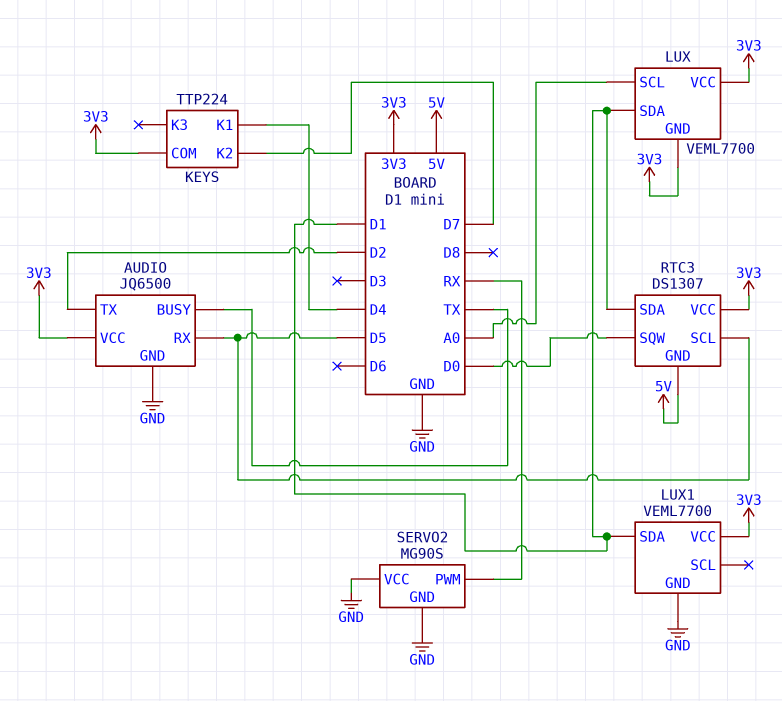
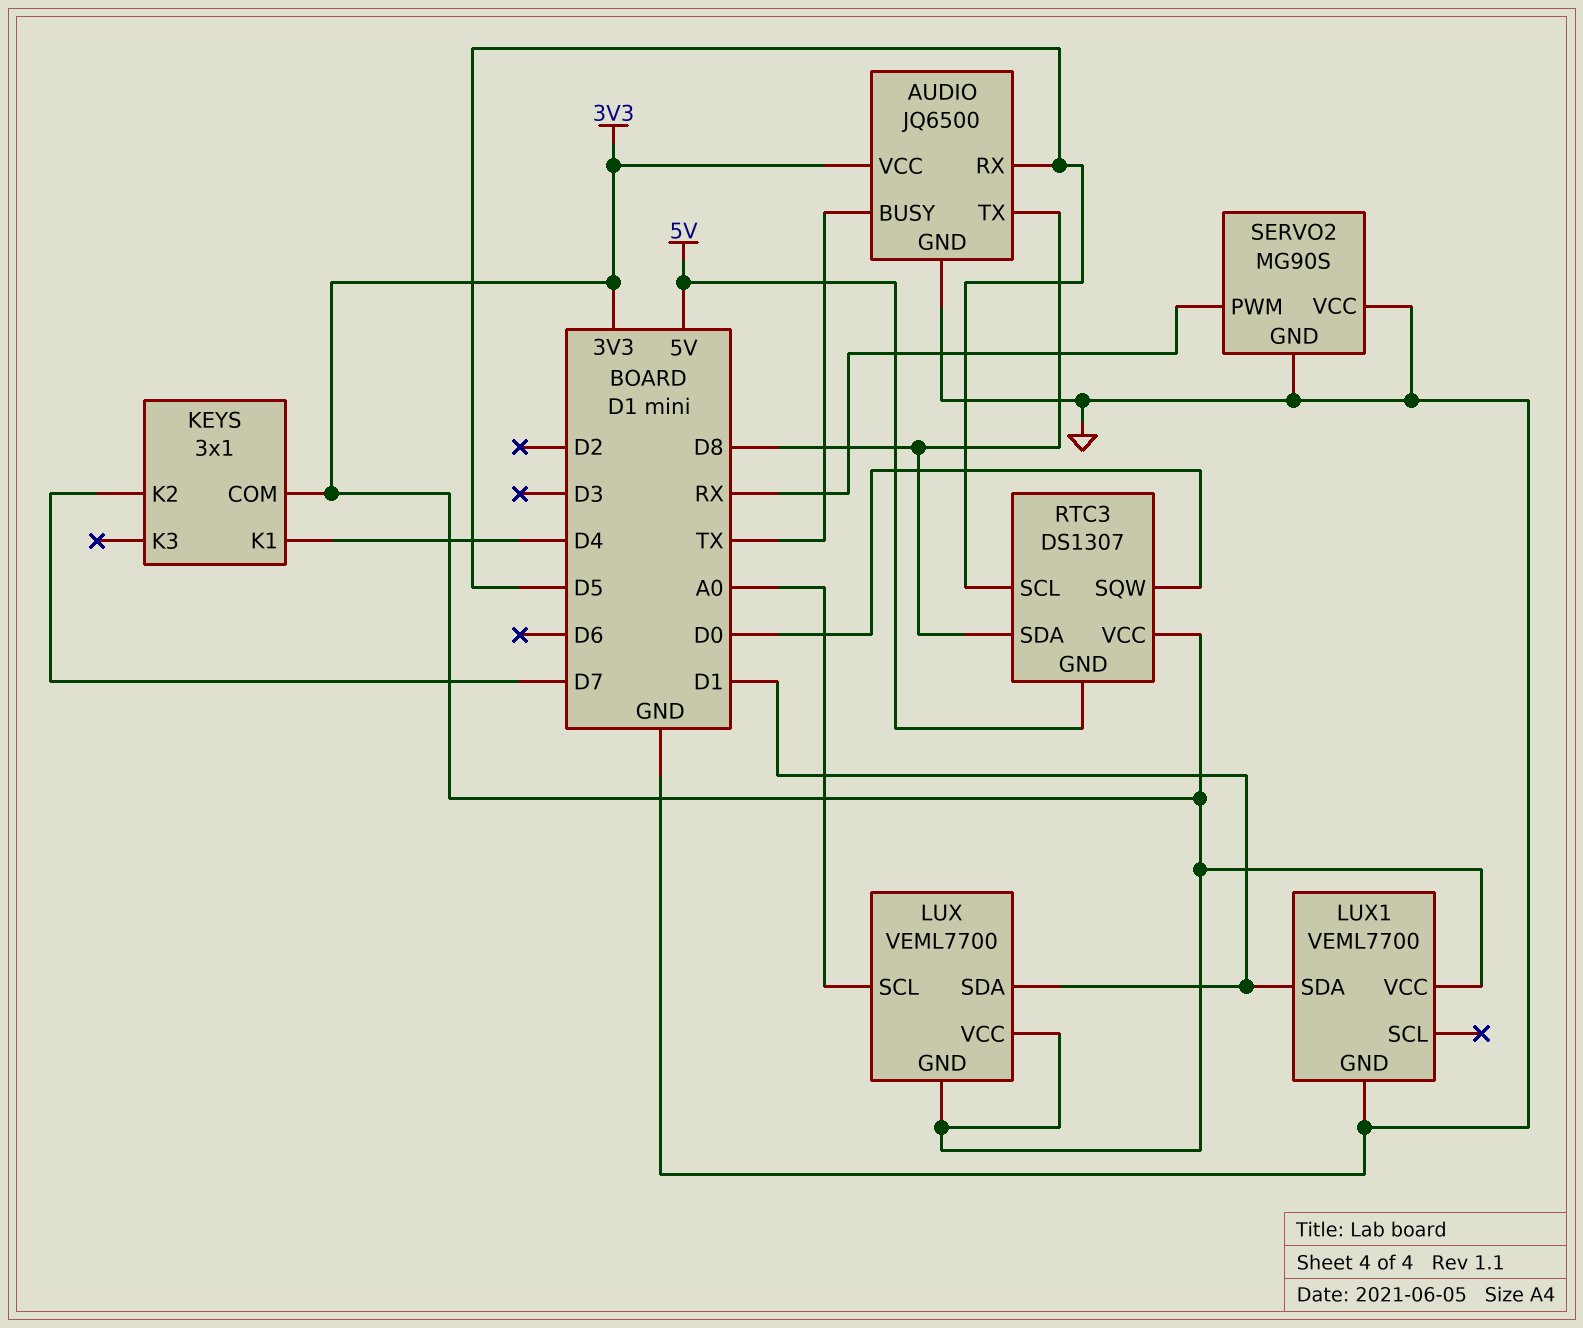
AUDIO pin TX: D2 -> D8
KEYS: TTP224 -> 3x1
RTC3 pin SDA: D1 -> D8

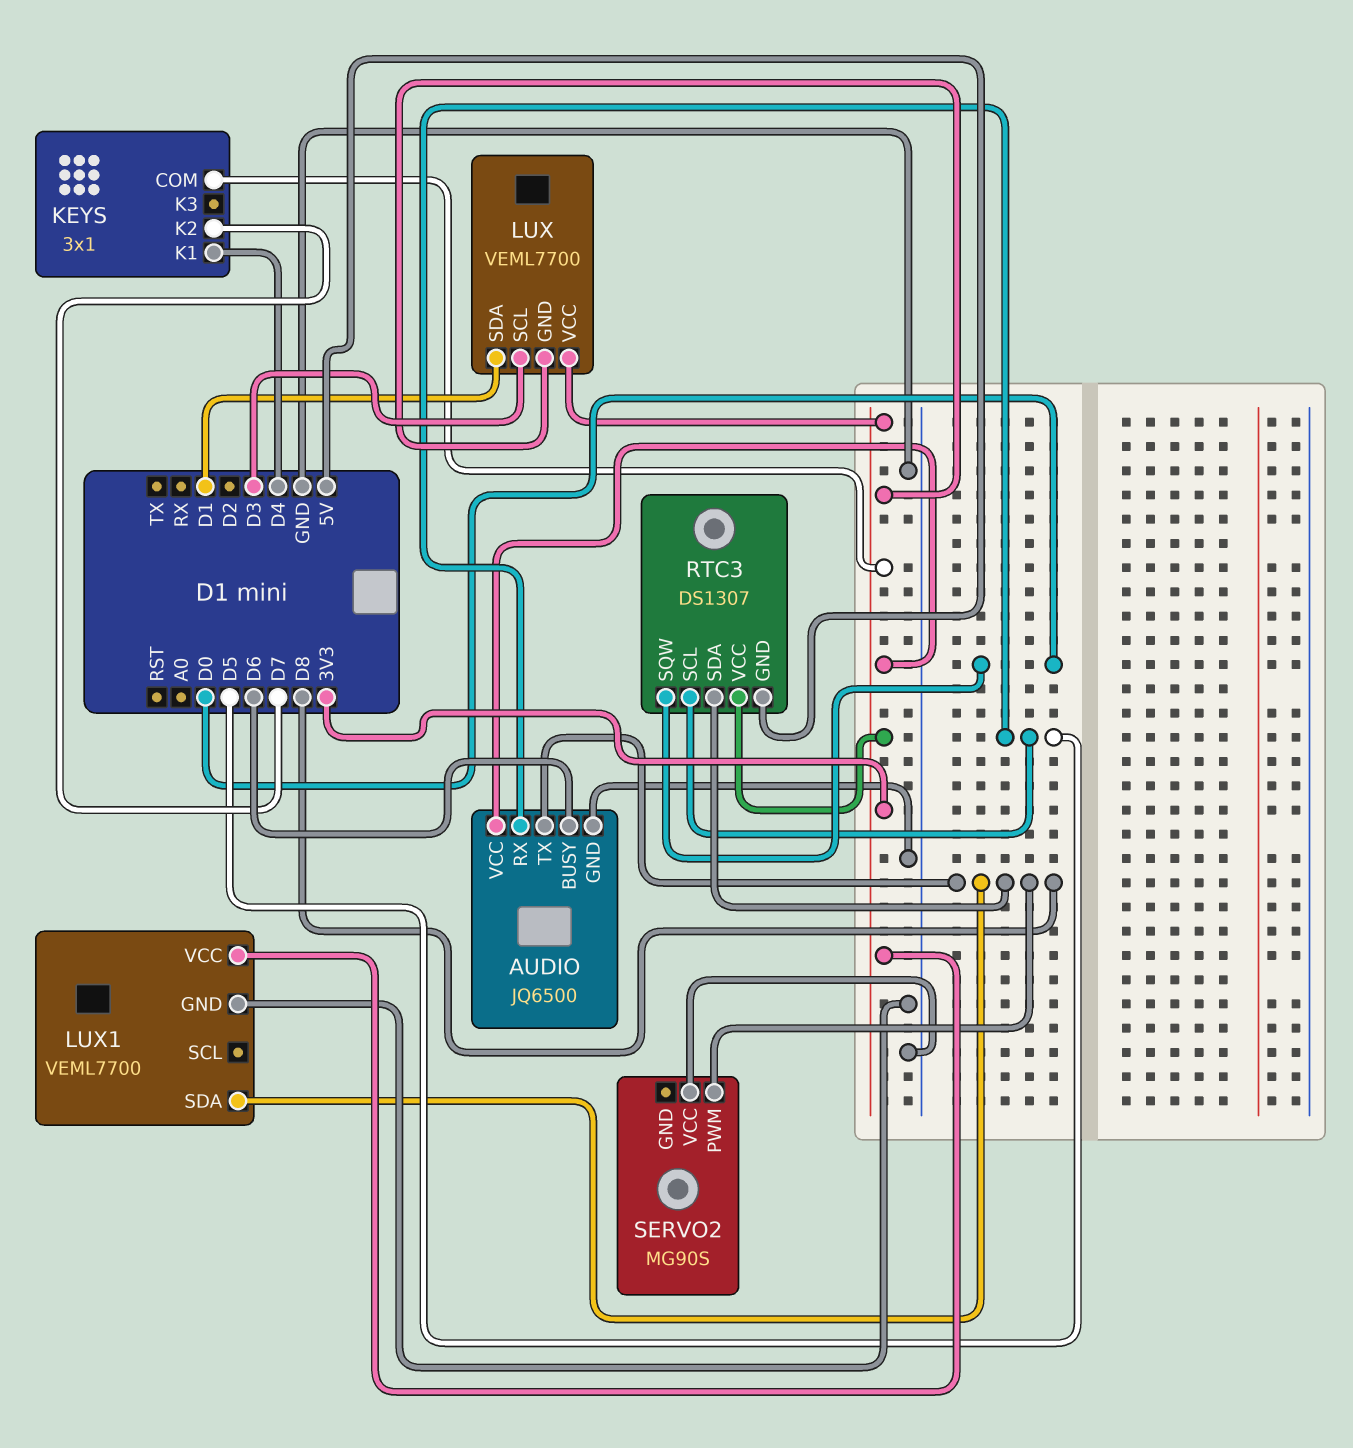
AUDIO pin BUSY: TX -> D6
LUX pin SCL: A0 -> D3
LUX1 pin SDA: D1 -> D8
SERVO2 pin GND: GND -> none
SERVO2 pin PWM: RX -> D8

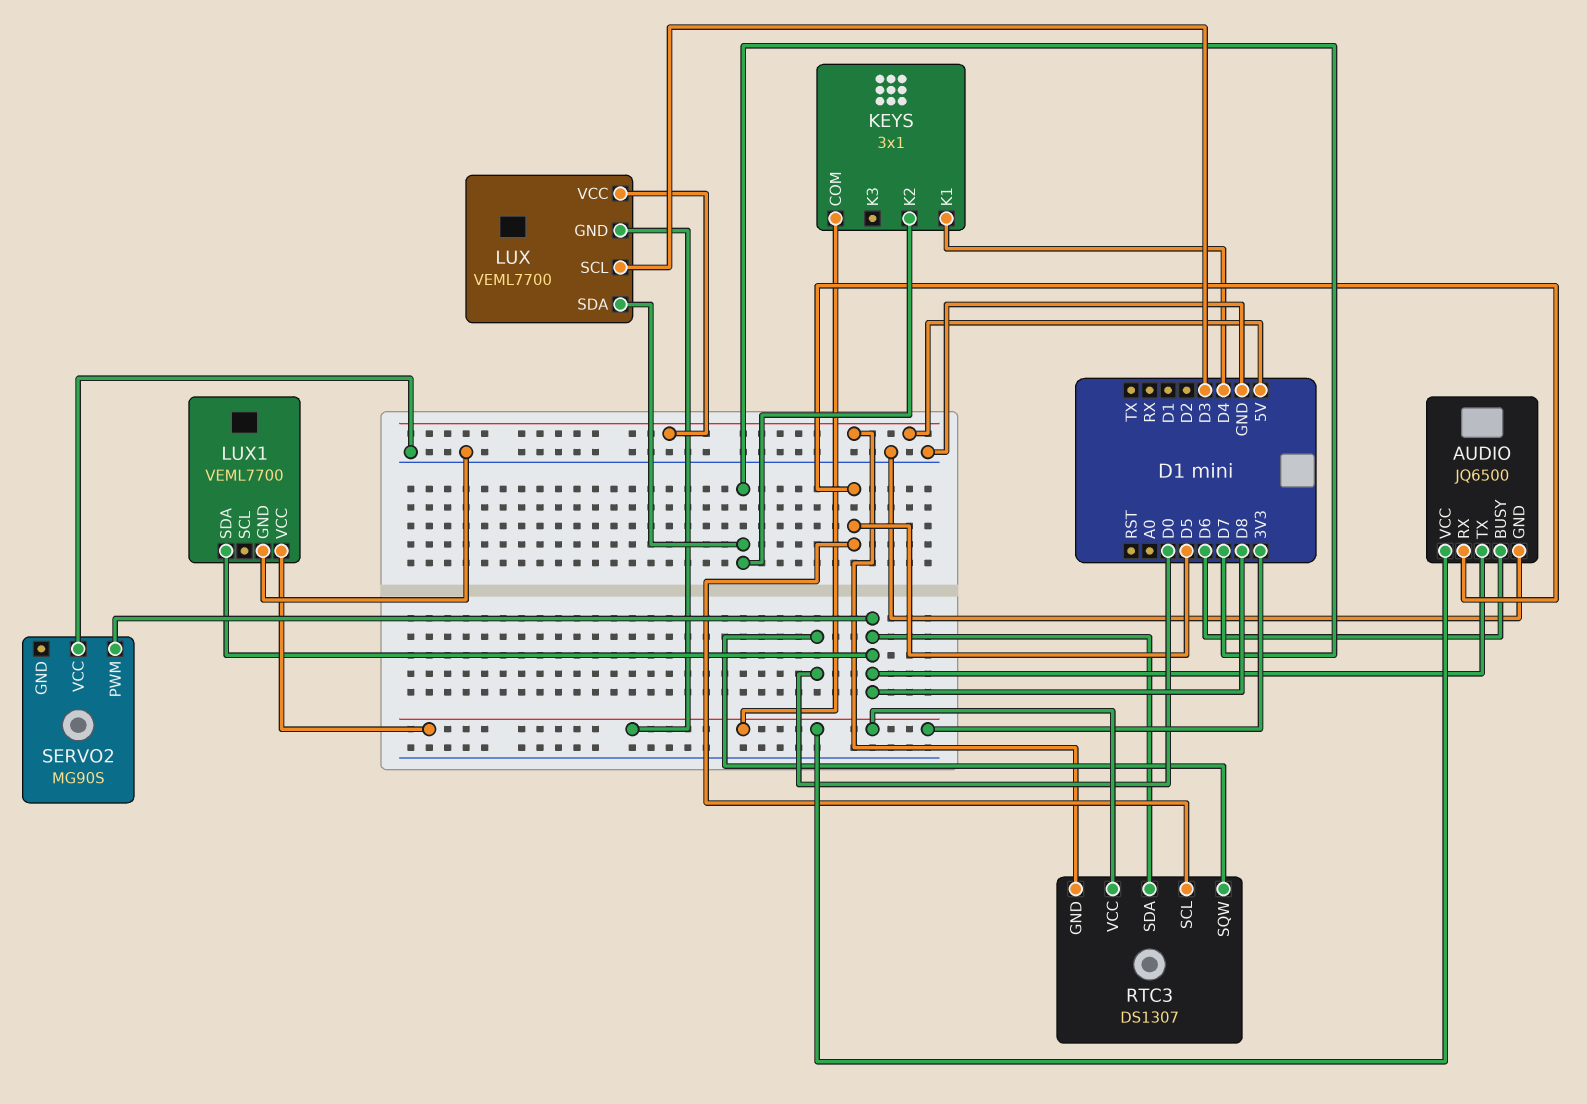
LUX pin SDA: D1 -> D7
LUX pin VCC: 3V3 -> 5V

